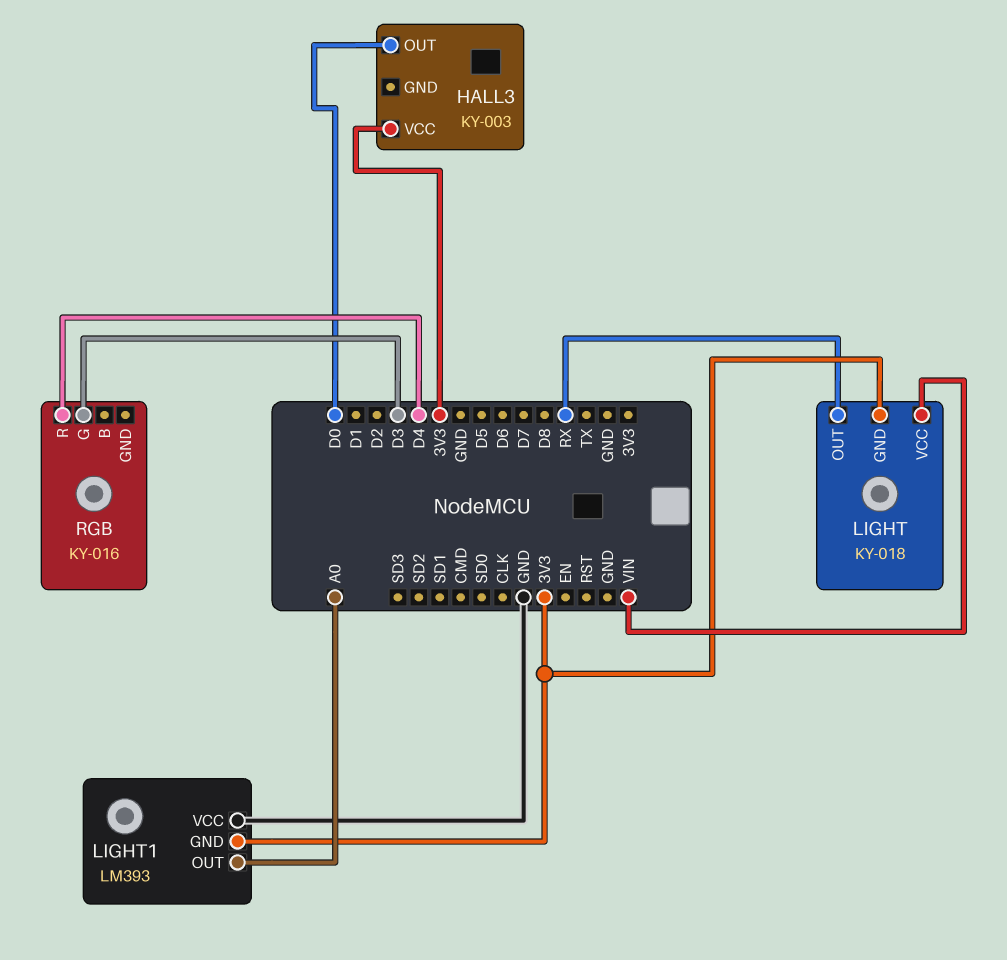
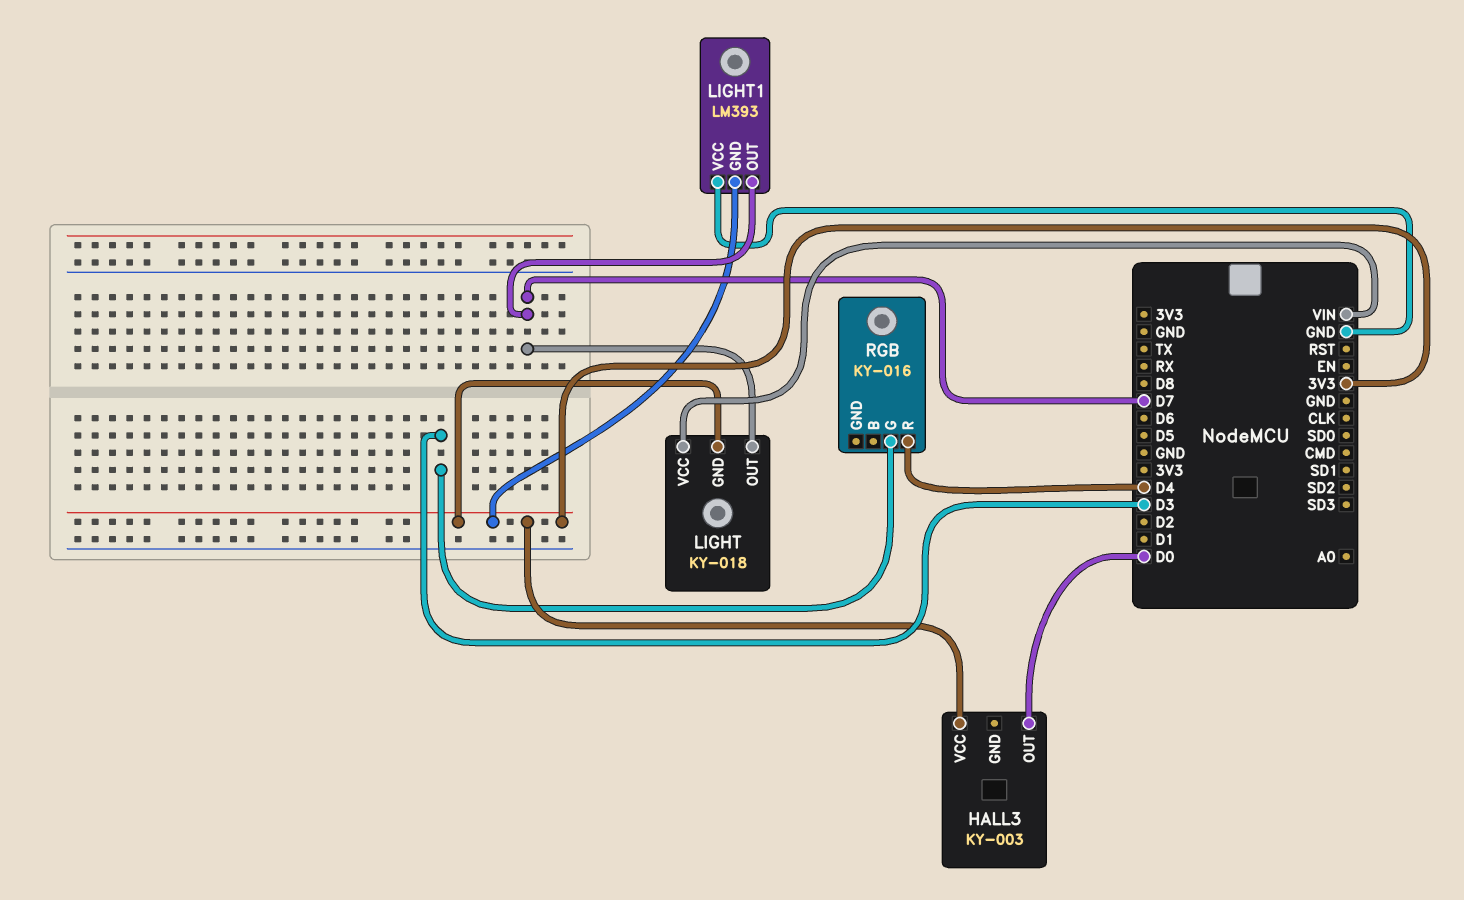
LIGHT pin OUT: RX -> D7
LIGHT1 pin OUT: A0 -> D7

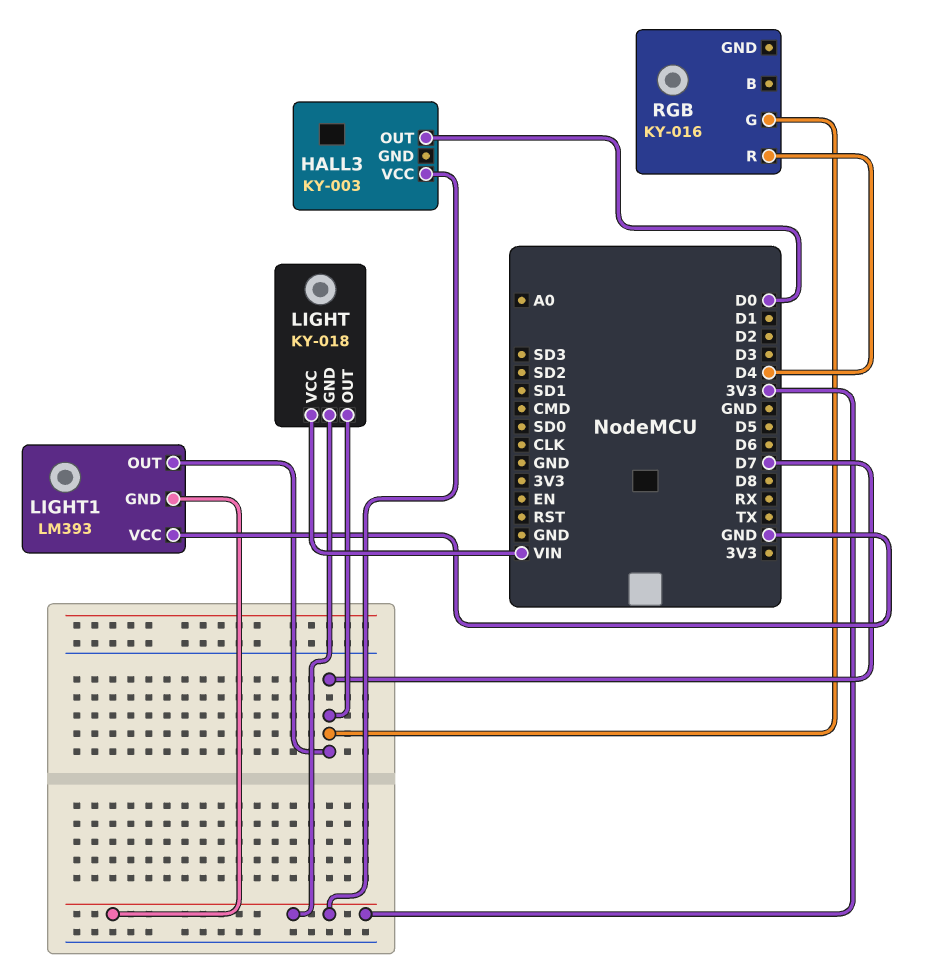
RGB pin G: D3 -> D7

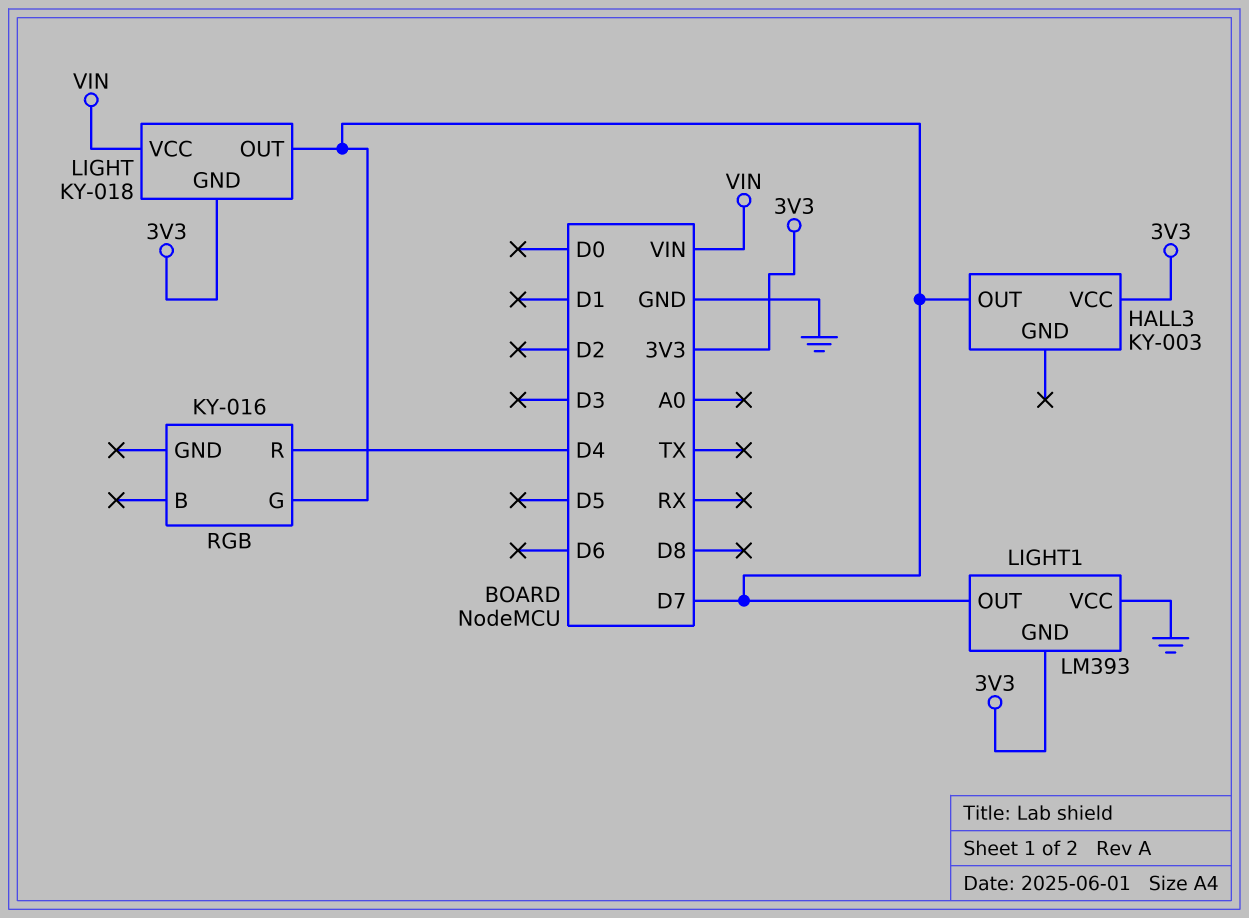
HALL3 pin OUT: D0 -> D7

